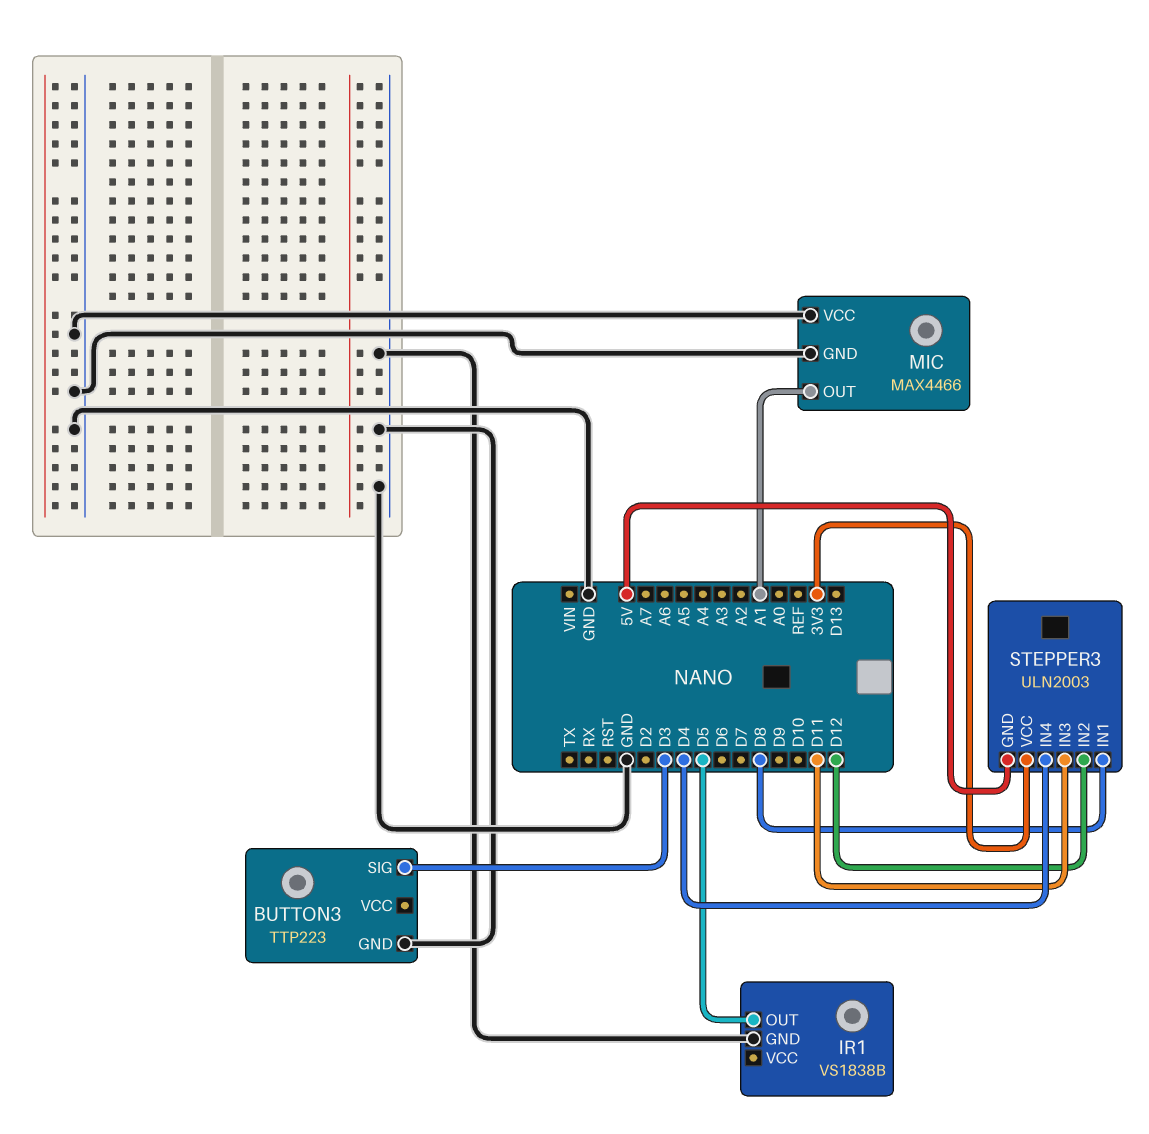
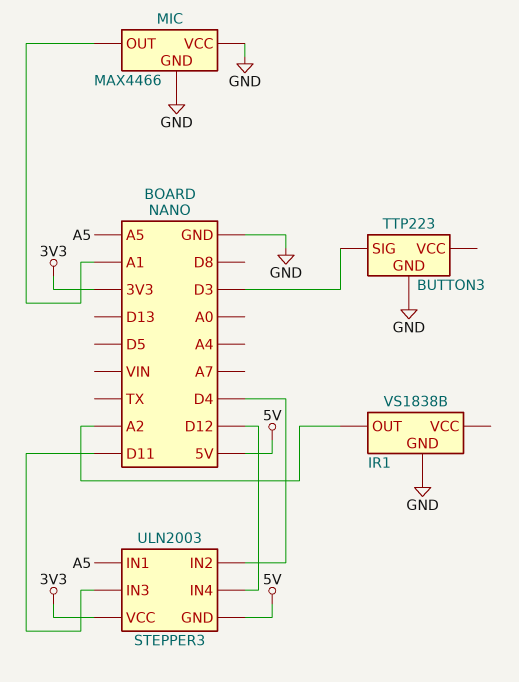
IR1 pin OUT: D5 -> A2
STEPPER3 pin IN1: D8 -> A5
STEPPER3 pin IN2: D12 -> D4
STEPPER3 pin IN4: D4 -> D12

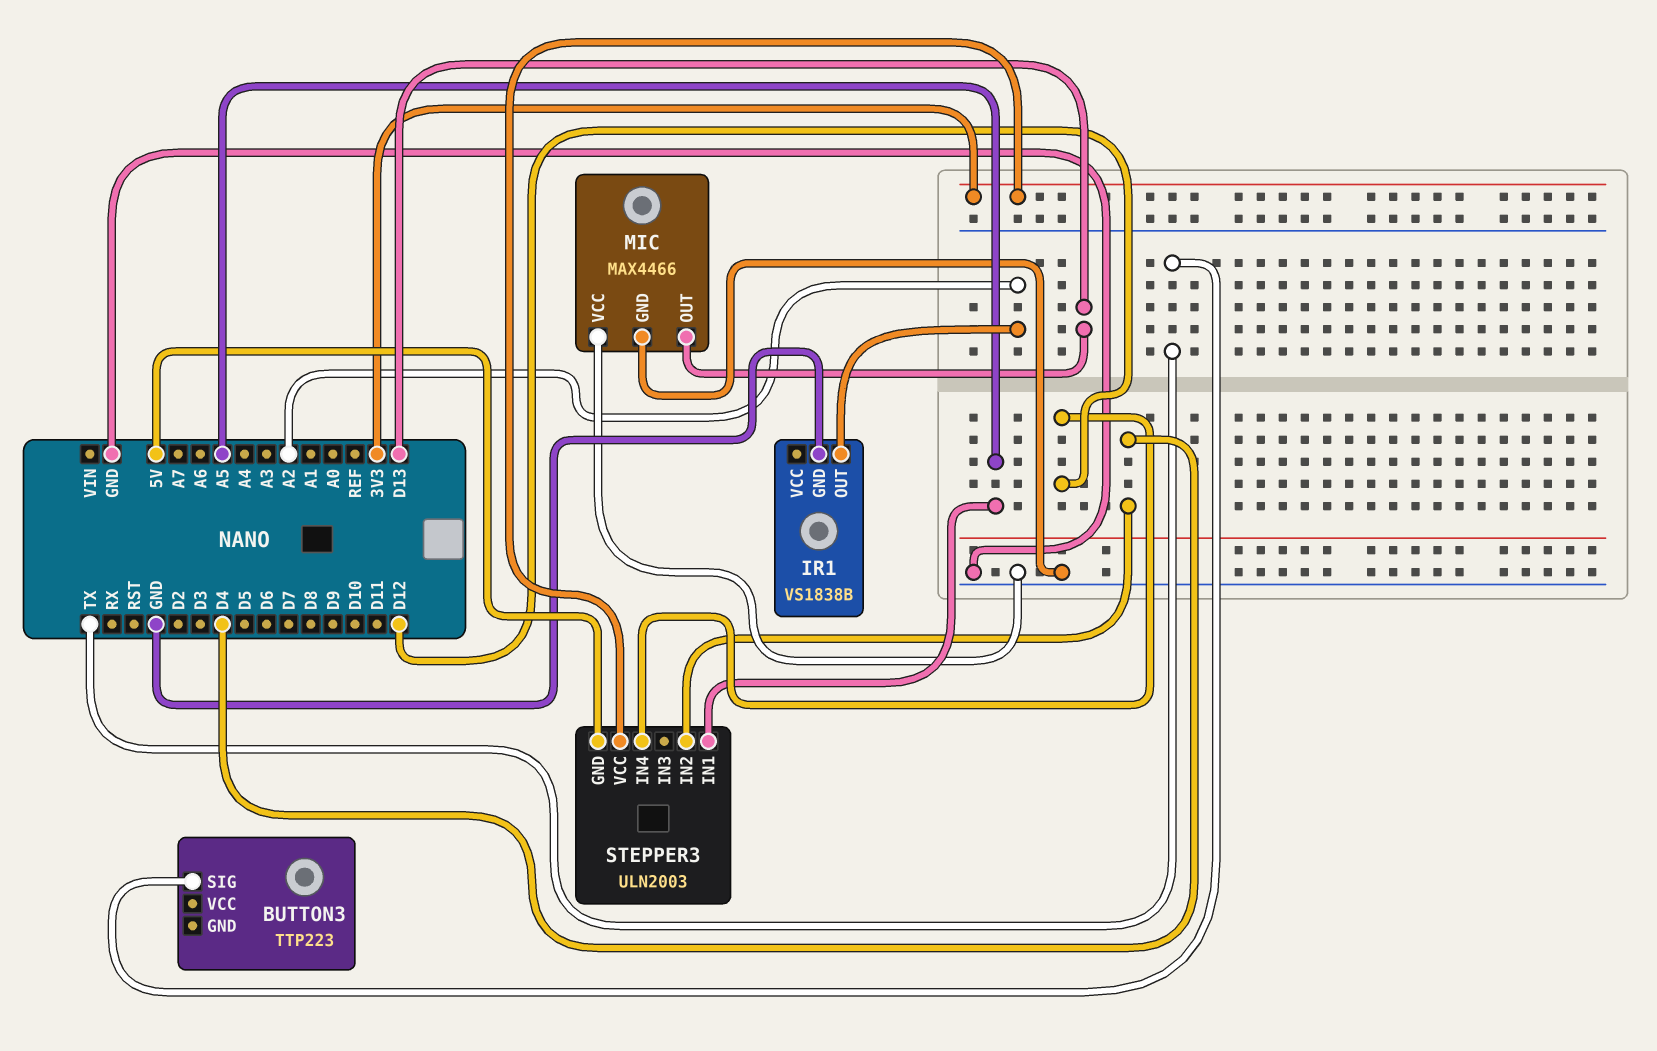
BUTTON3 pin GND: GND -> none
BUTTON3 pin SIG: D3 -> TX
MIC pin OUT: A1 -> D13
STEPPER3 pin IN3: D11 -> none

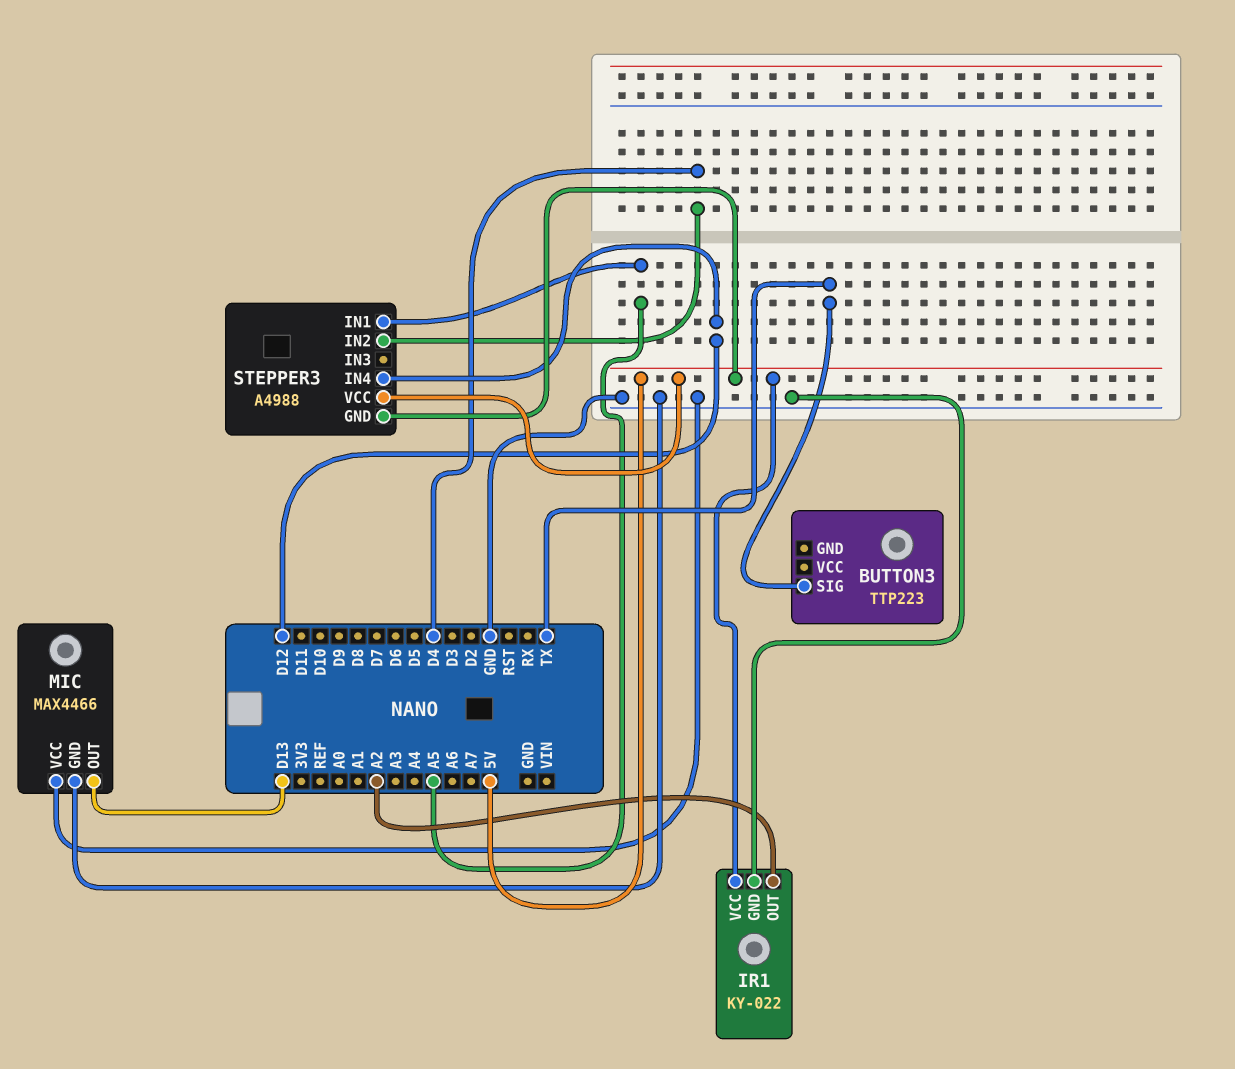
IR1: VS1838B -> KY-022
IR1 pin VCC: none -> 5V
STEPPER3: ULN2003 -> A4988
STEPPER3 pin VCC: 3V3 -> 5V

